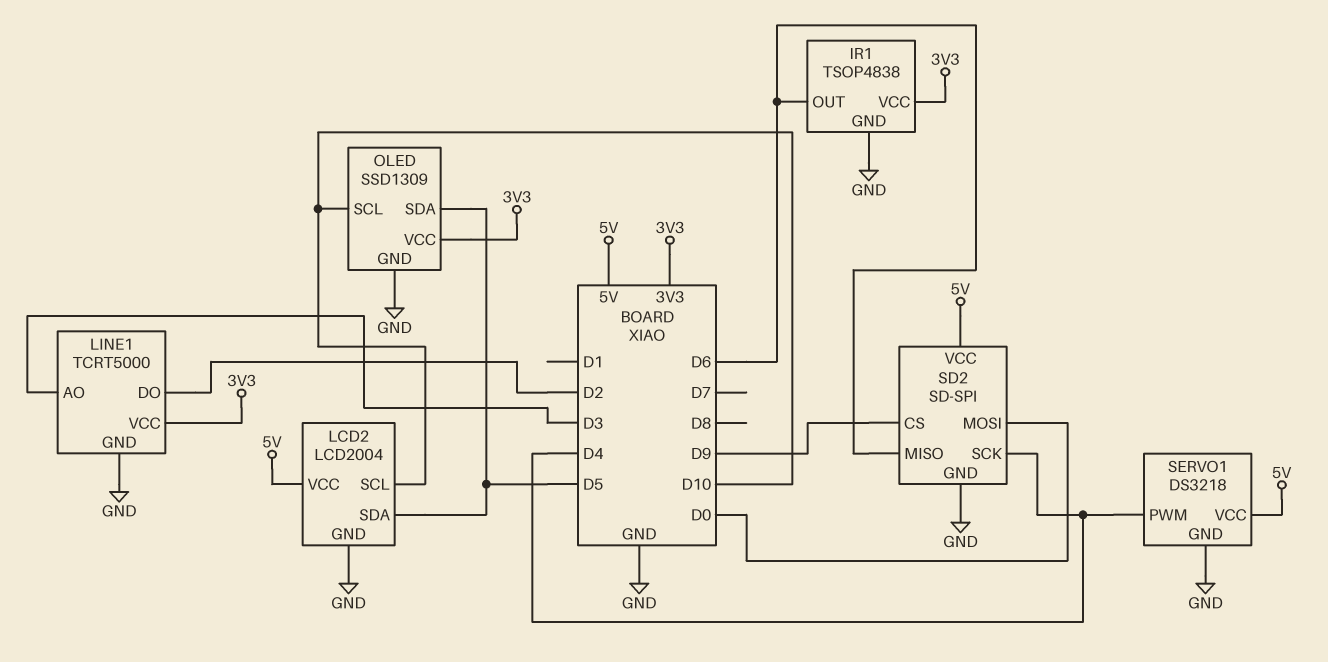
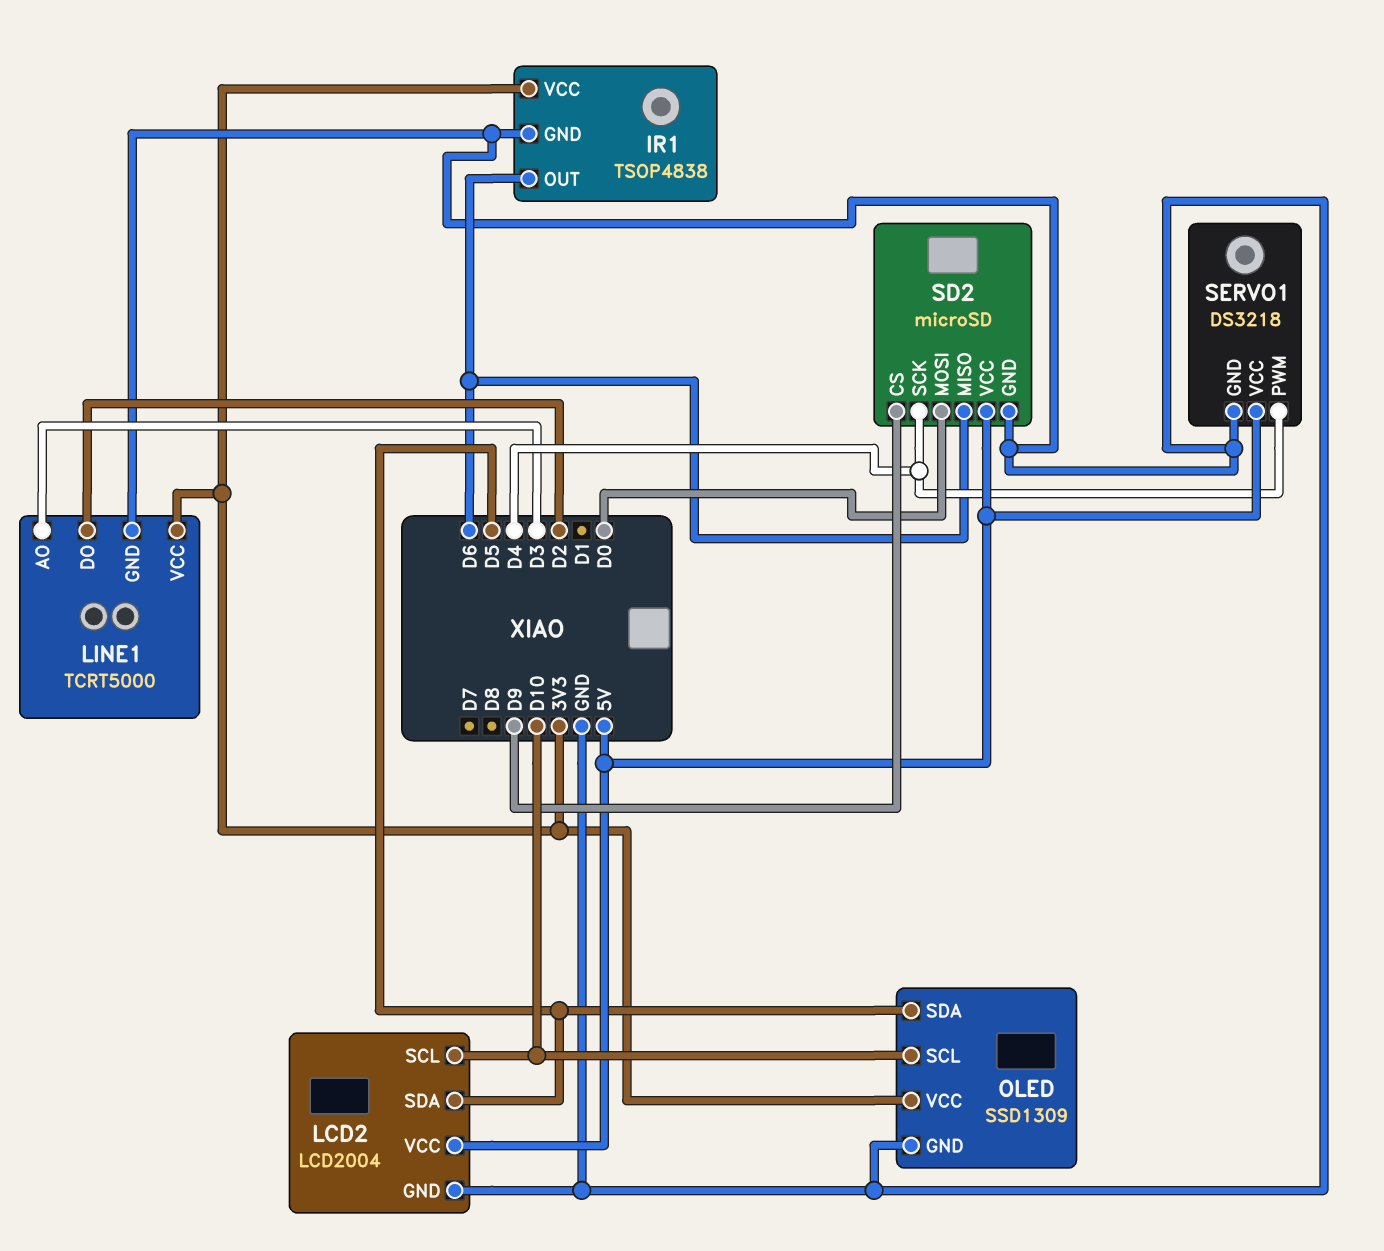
SD2: SD-SPI -> microSD

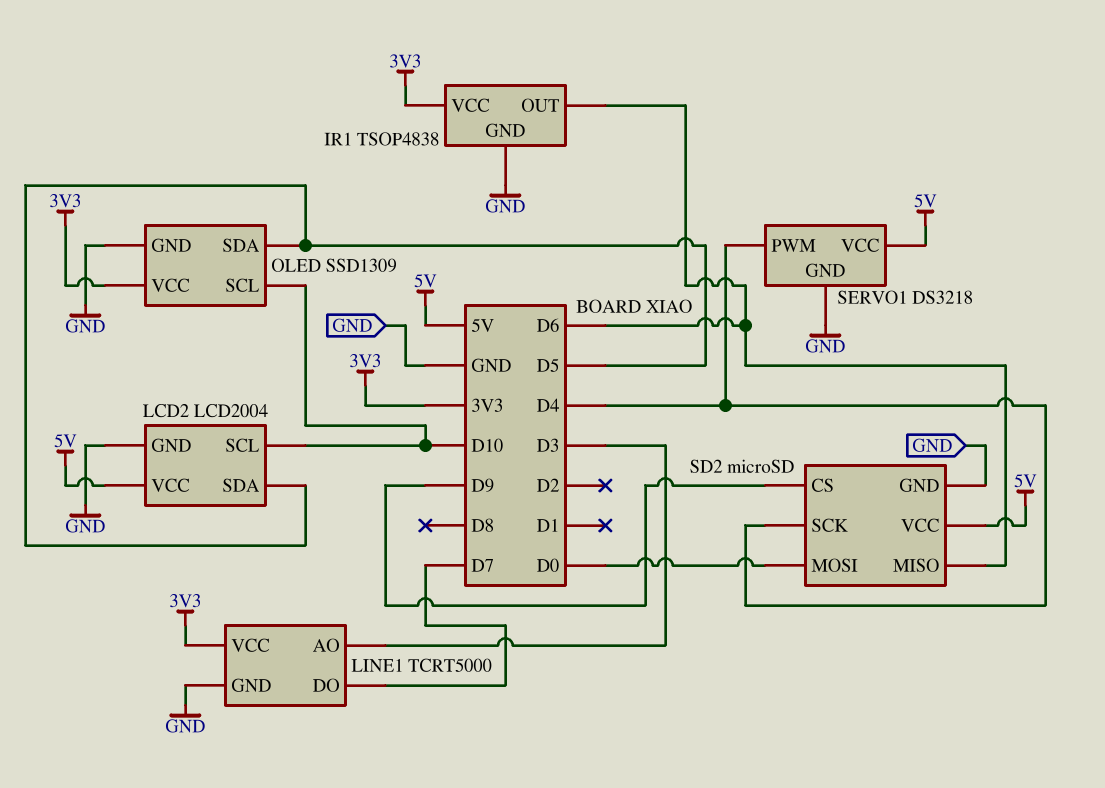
LINE1 pin DO: D2 -> D7

